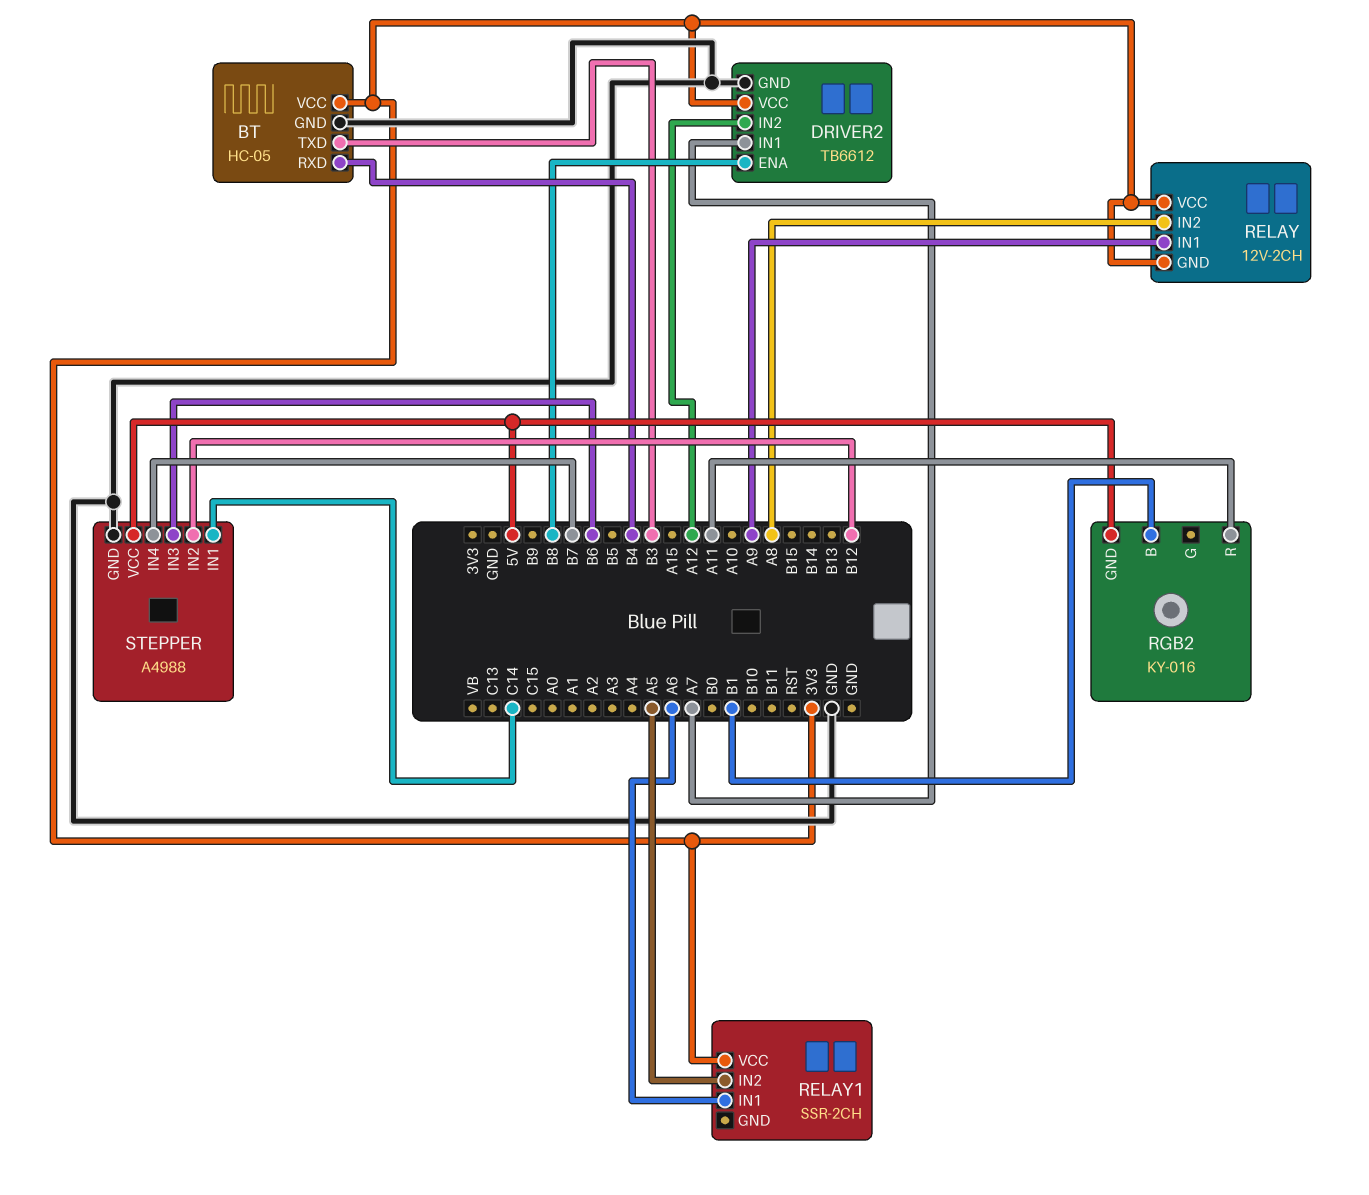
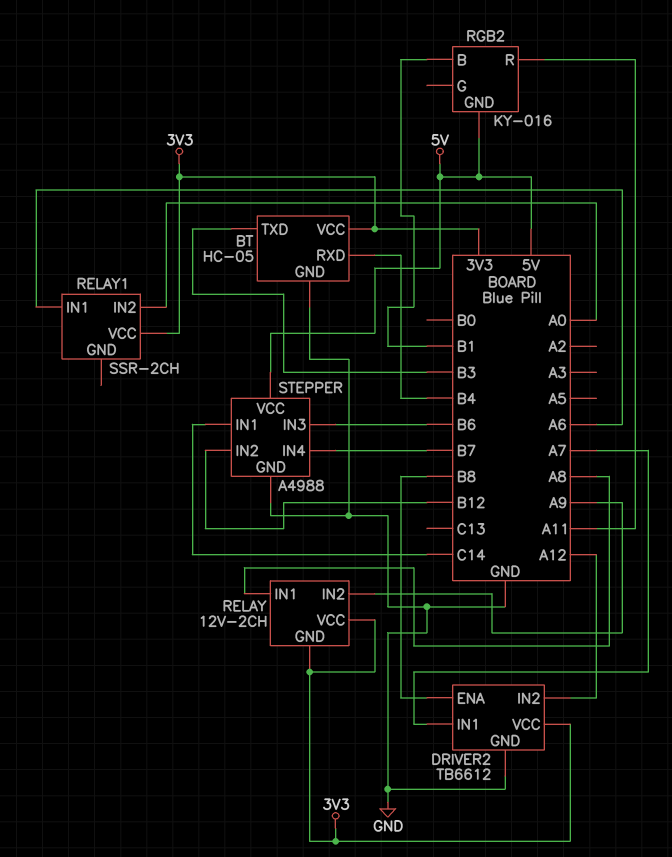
RELAY pin IN1: A9 -> A8
RELAY pin IN2: A8 -> A9
RELAY1 pin IN2: A5 -> A0

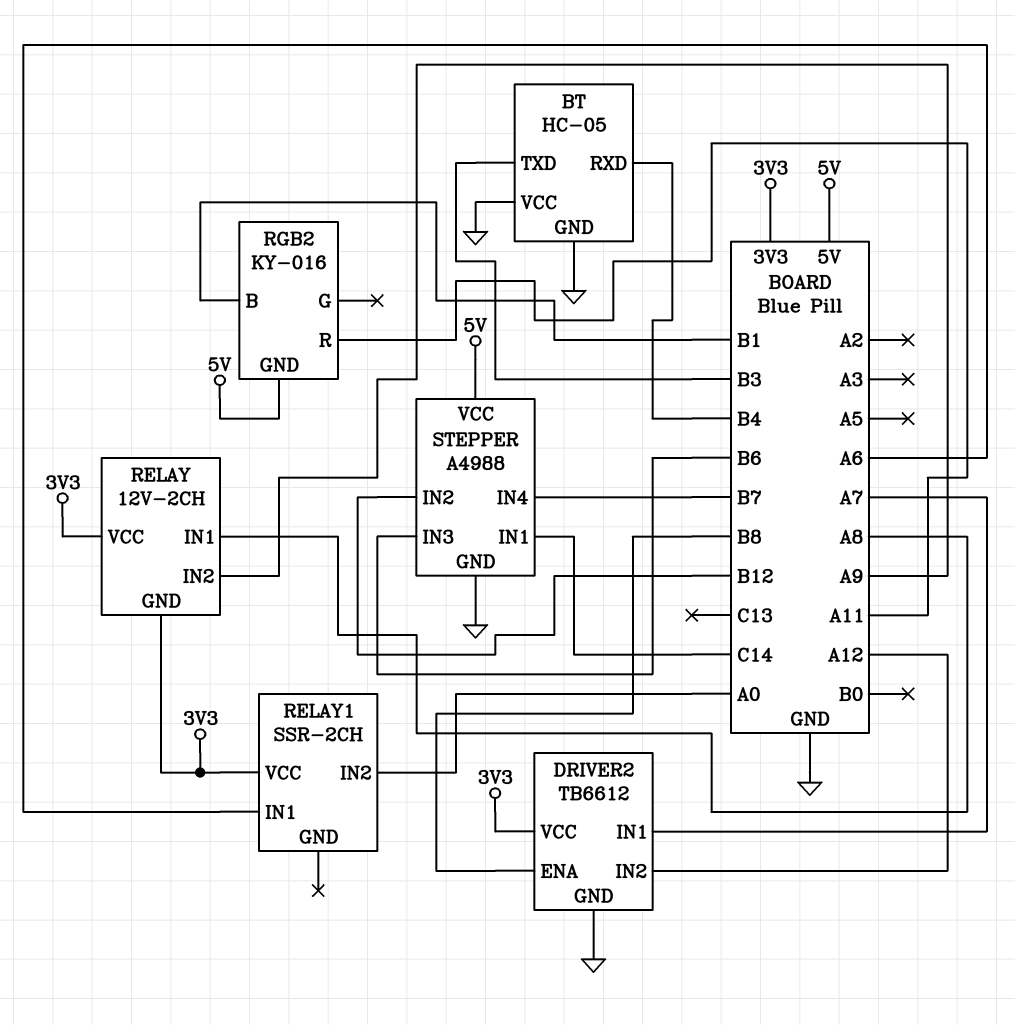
BT pin VCC: 3V3 -> GND

